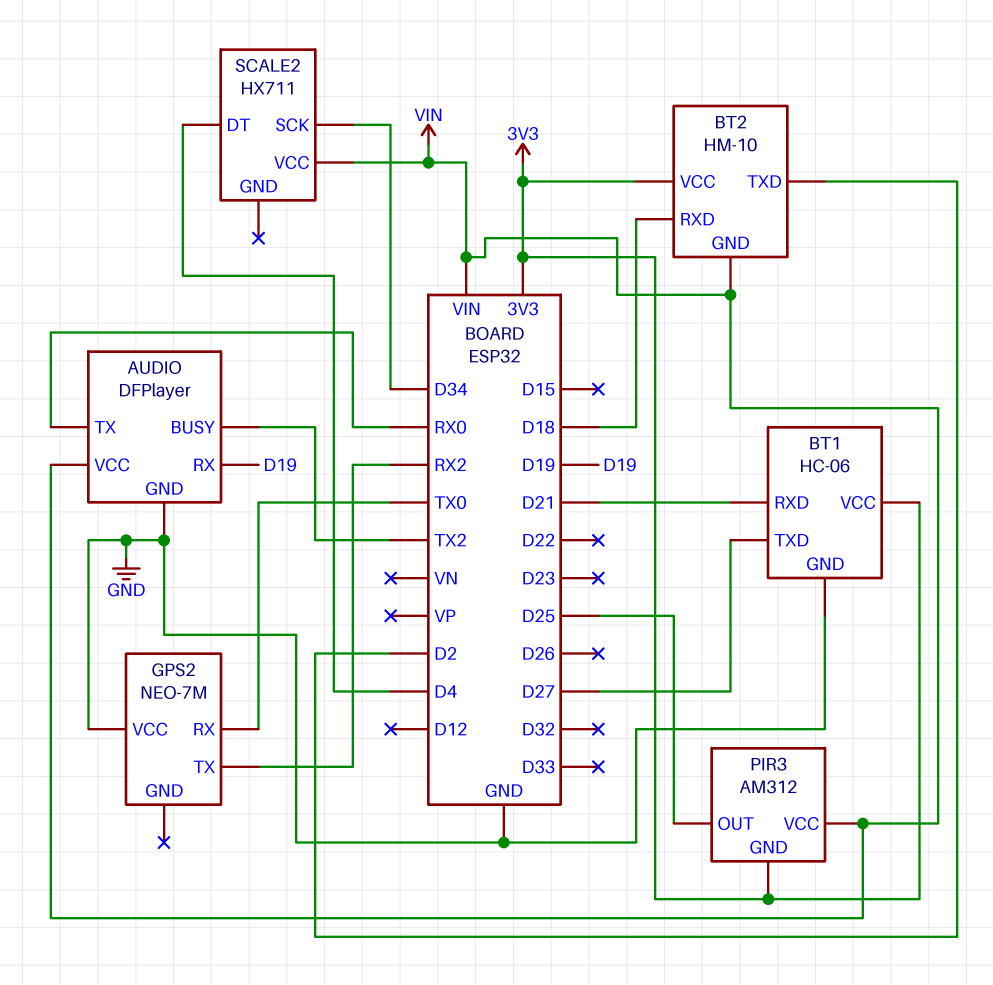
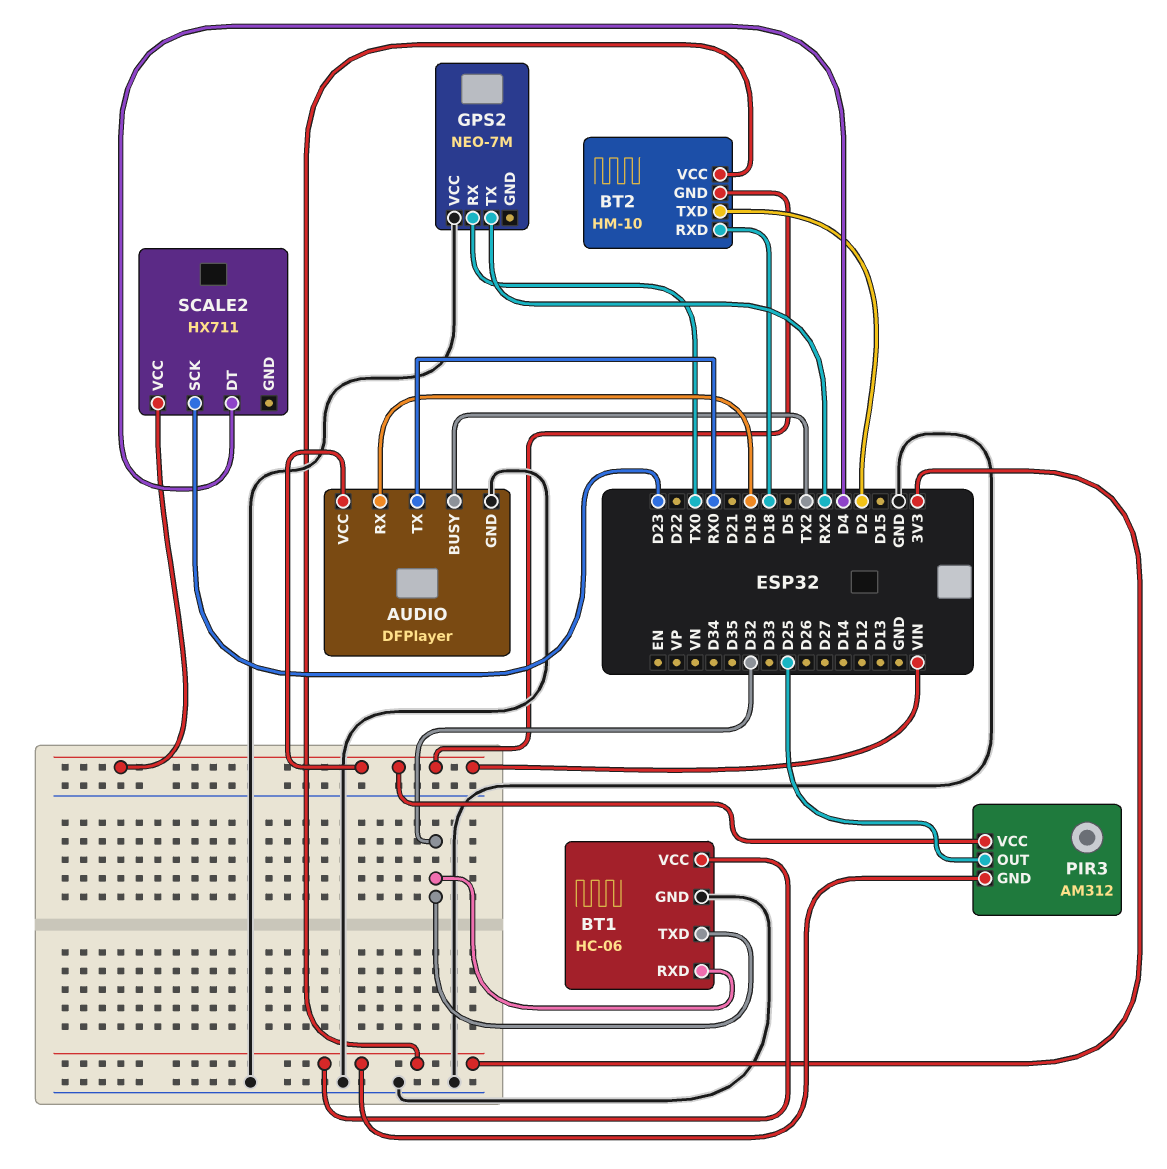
BT1 pin RXD: D21 -> D32
BT1 pin TXD: D27 -> D32
SCALE2 pin SCK: D34 -> D23

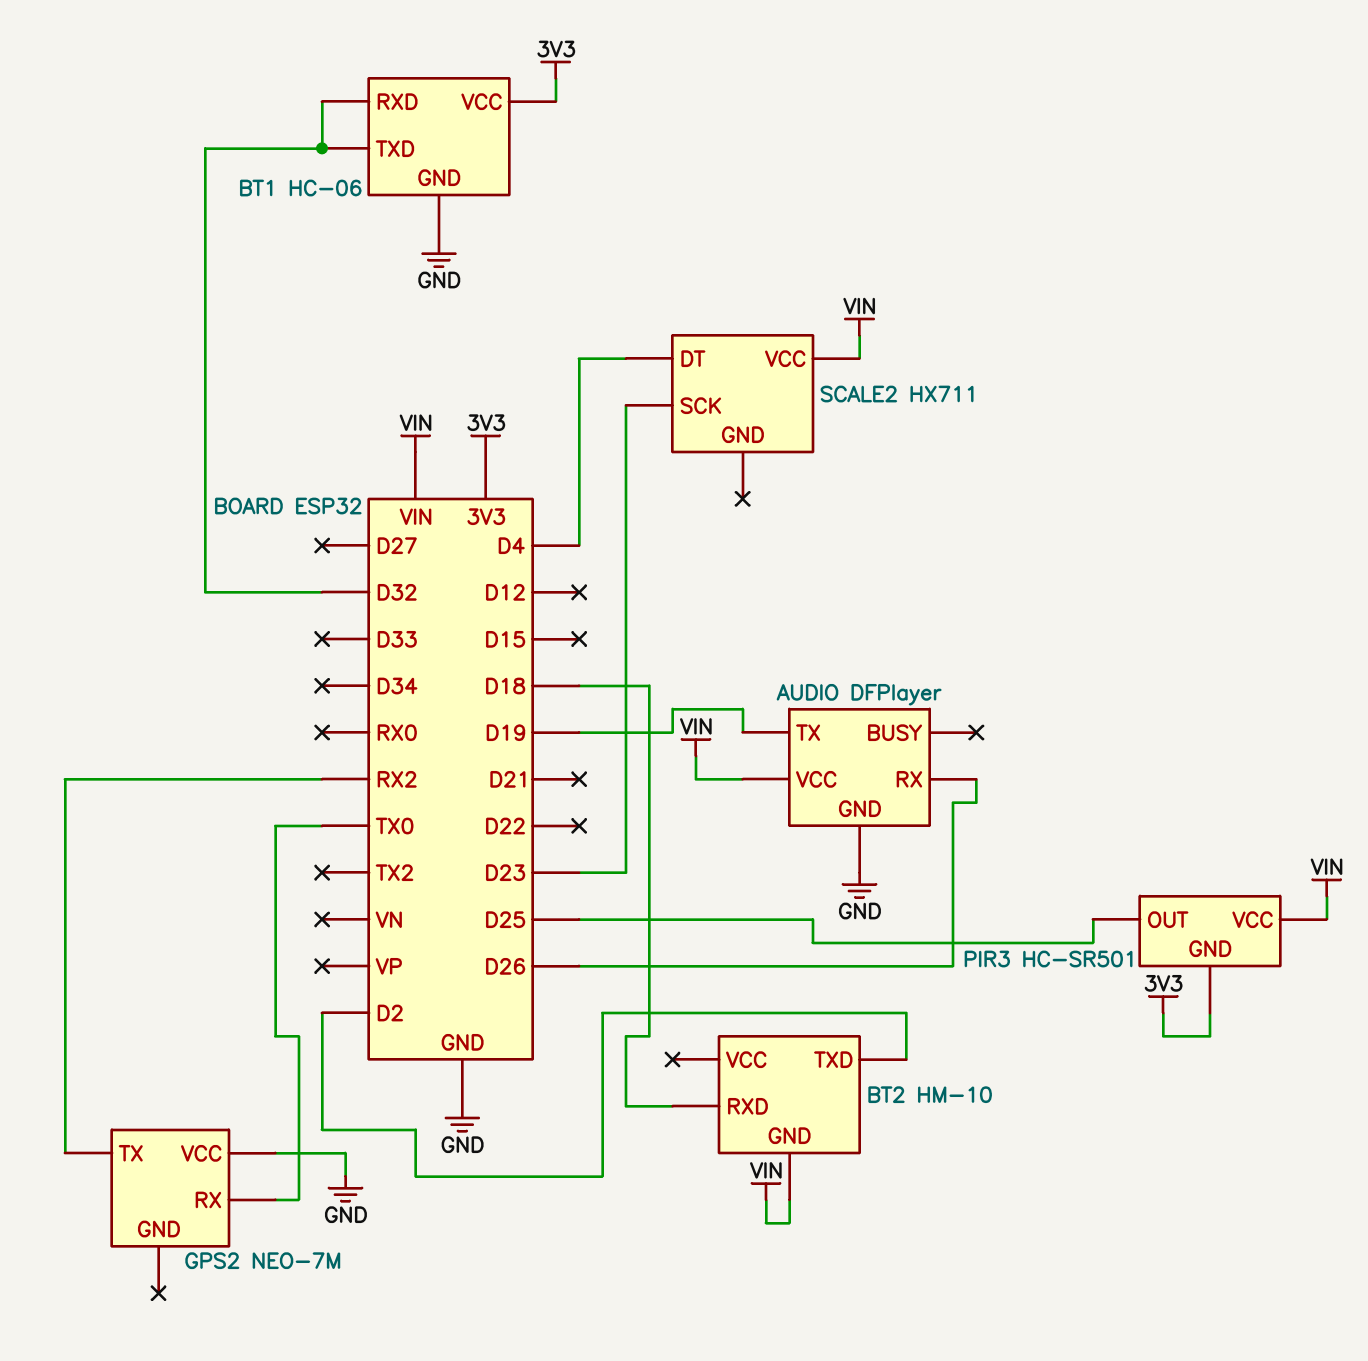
AUDIO pin BUSY: TX2 -> none
AUDIO pin RX: D19 -> D26
AUDIO pin TX: RX0 -> D19
BT2 pin VCC: 3V3 -> none
PIR3: AM312 -> HC-SR501

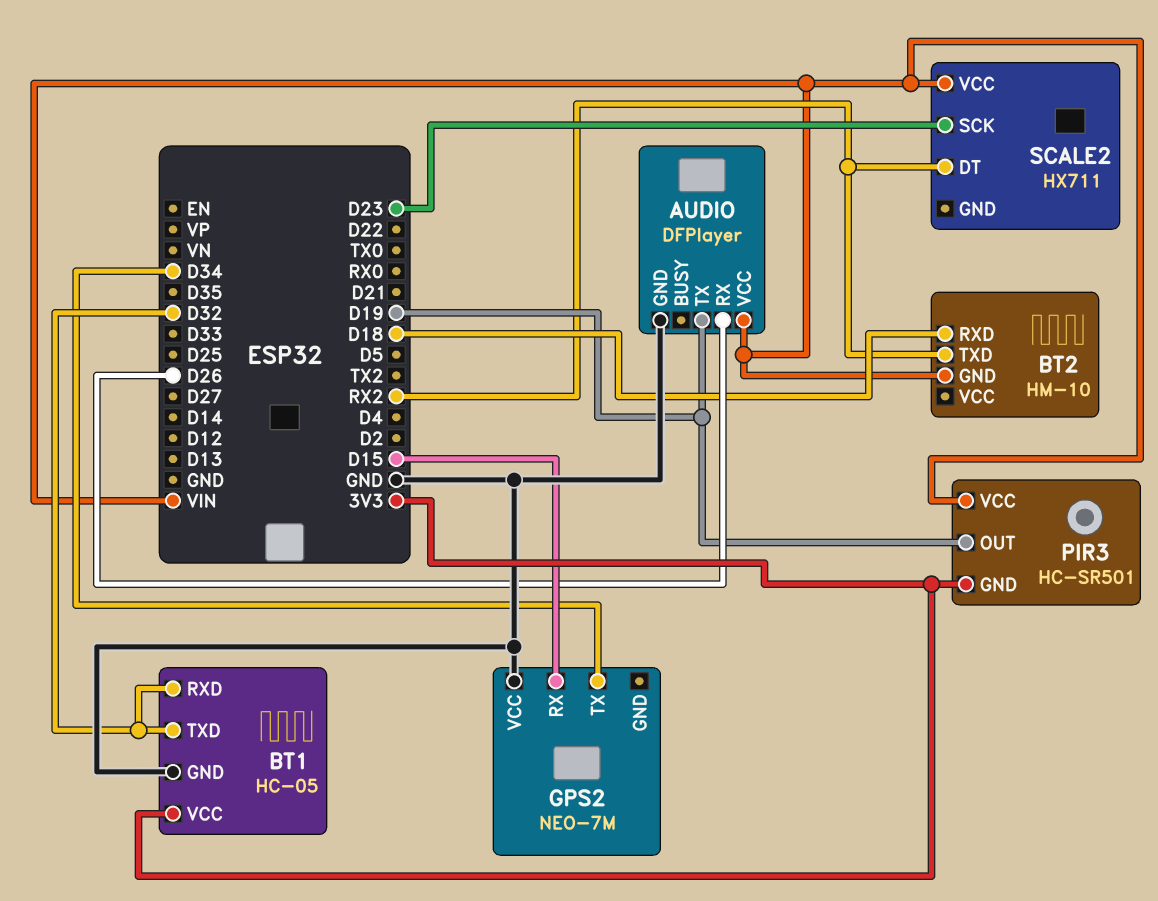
BT1: HC-06 -> HC-05
BT2 pin TXD: D2 -> RX2
GPS2 pin RX: TX0 -> D15
GPS2 pin TX: RX2 -> D34
PIR3 pin OUT: D25 -> D19
SCALE2 pin DT: D4 -> RX2

